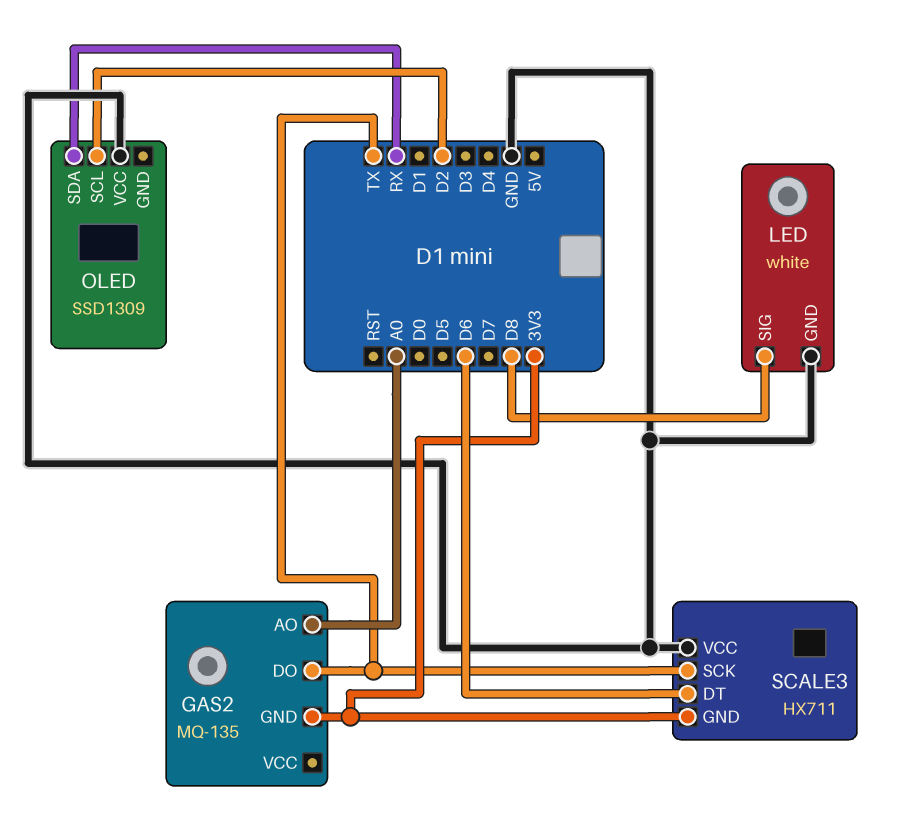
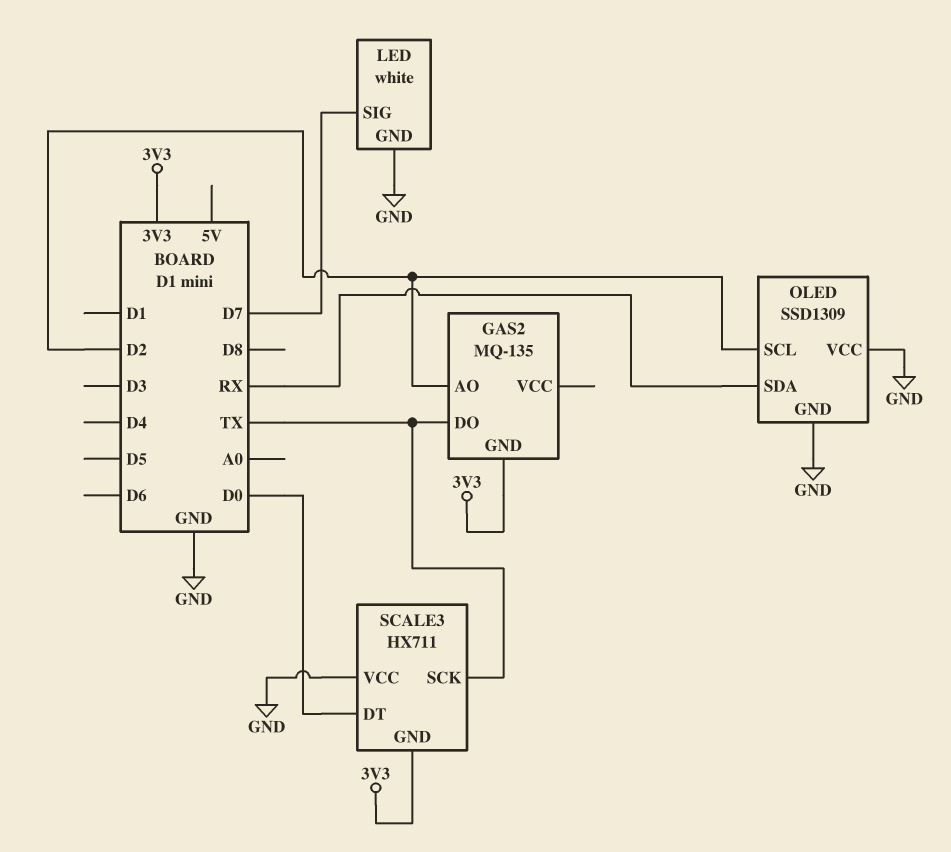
GAS2 pin AO: A0 -> D2
LED pin SIG: D8 -> D7
OLED pin GND: none -> GND
SCALE3 pin DT: D6 -> D0

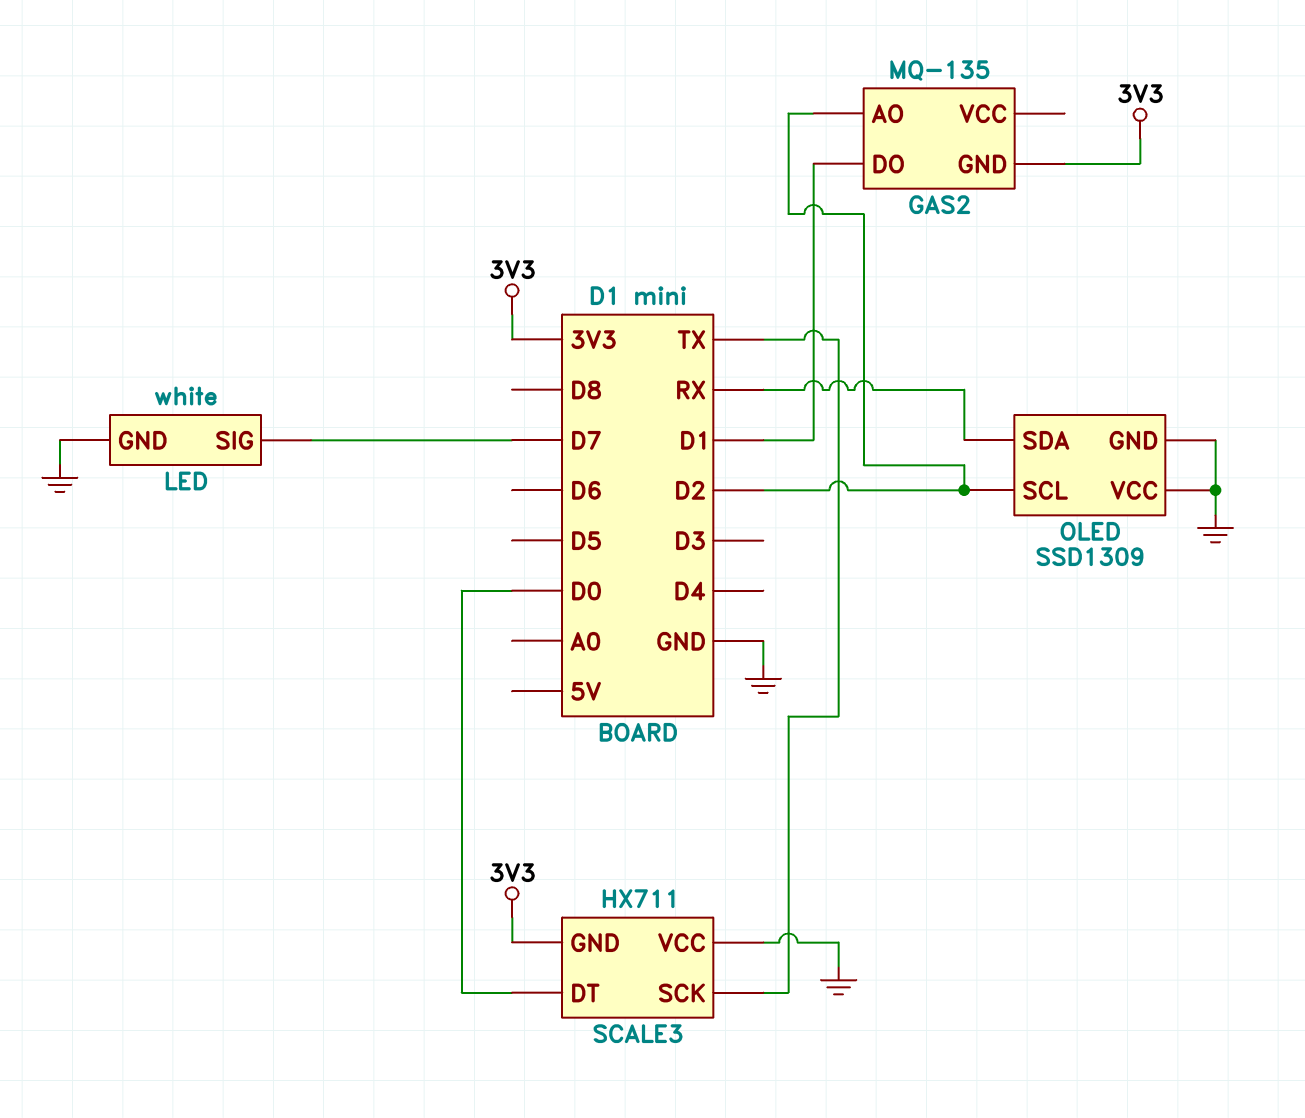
GAS2 pin DO: TX -> D1

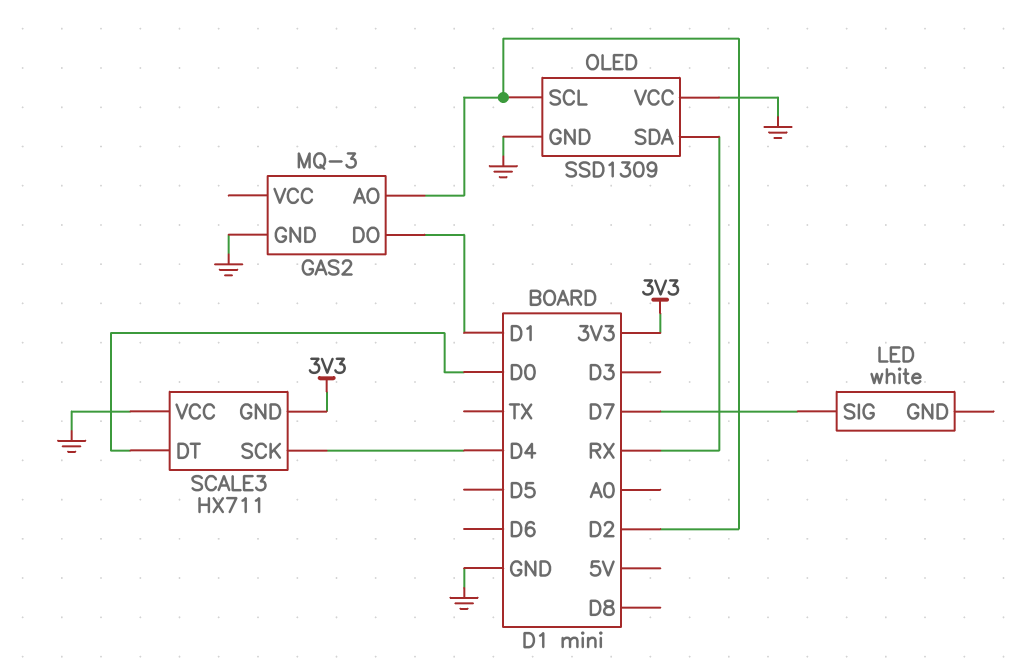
GAS2: MQ-135 -> MQ-3
GAS2 pin GND: 3V3 -> GND
LED pin GND: GND -> none
SCALE3 pin SCK: TX -> D4

